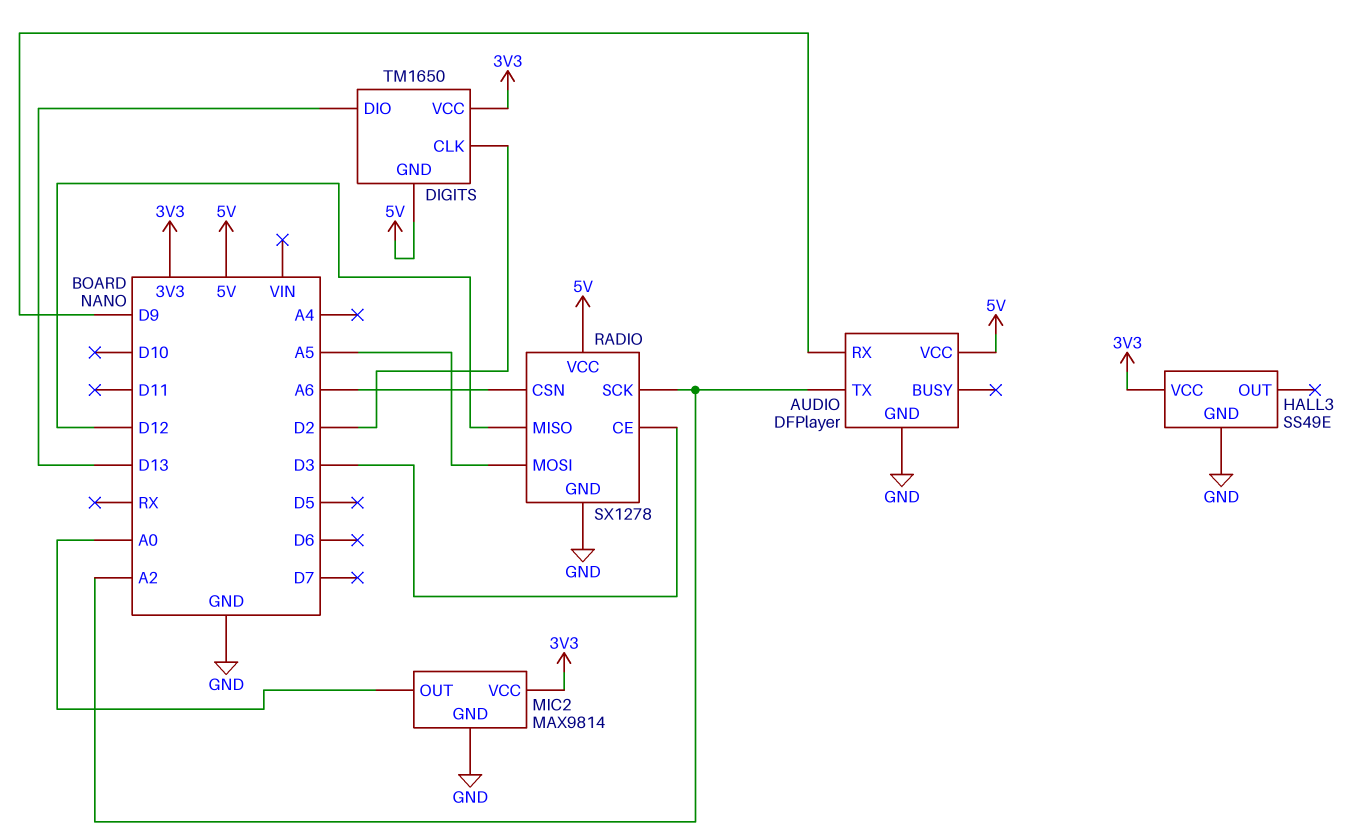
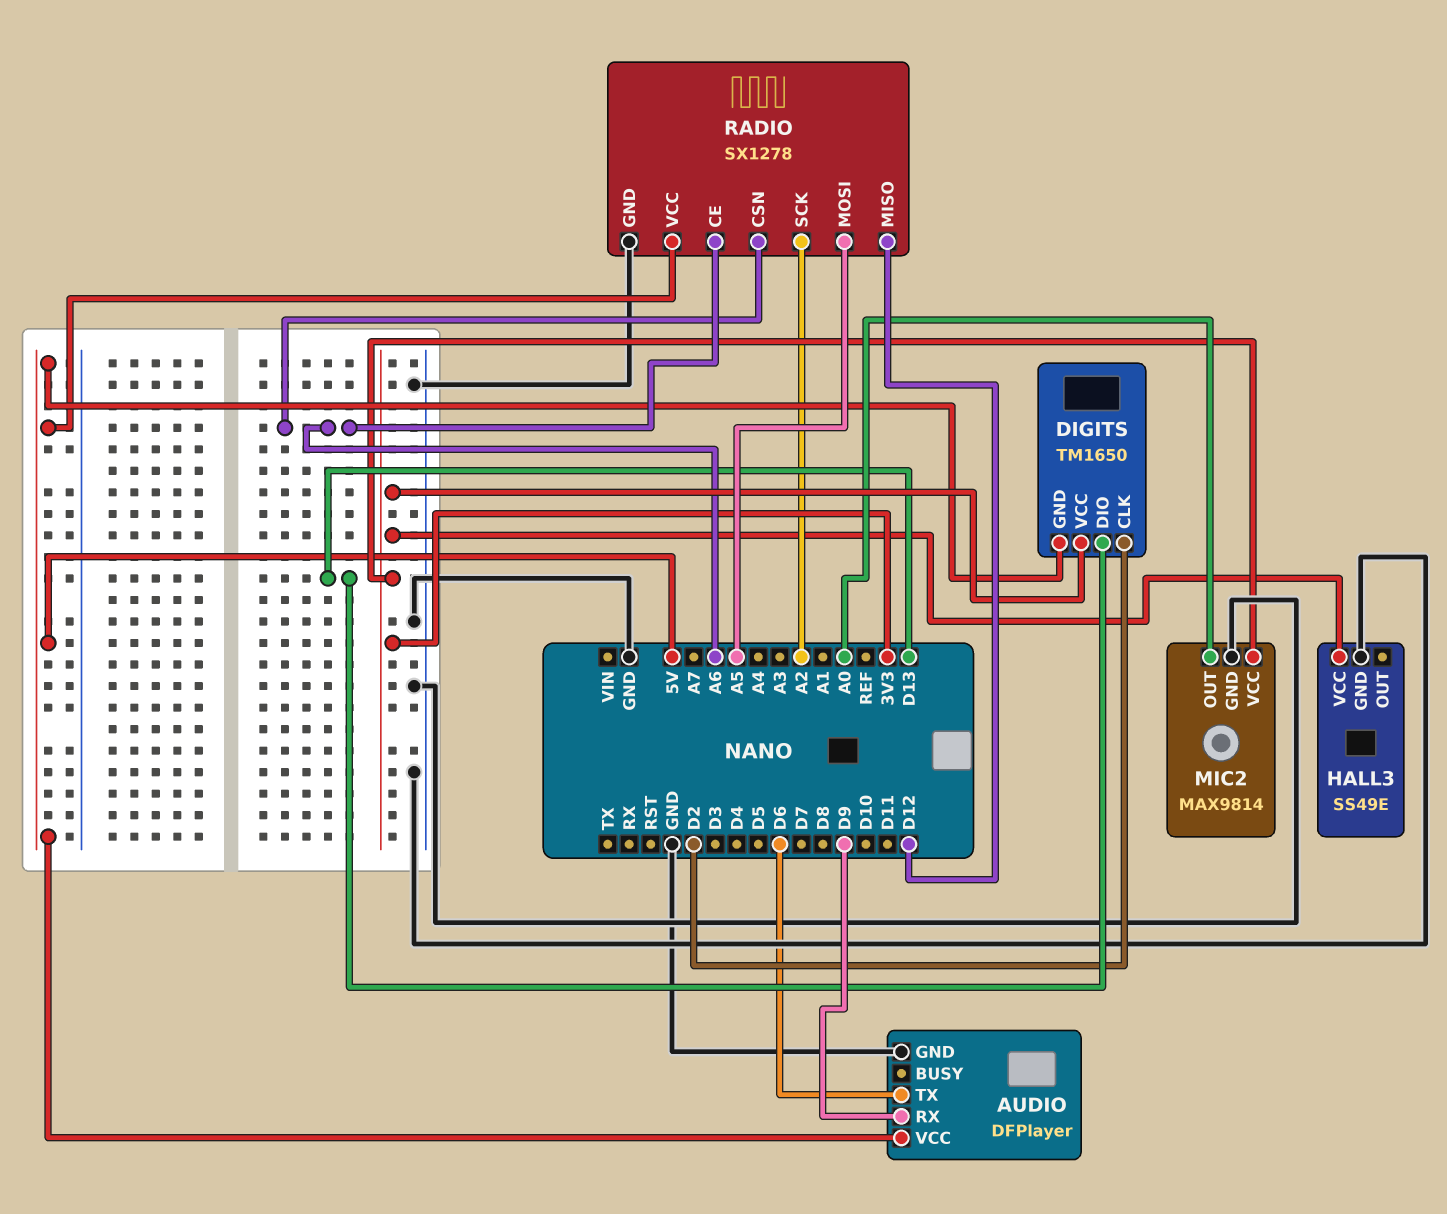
AUDIO pin TX: A2 -> D6
RADIO pin CE: D3 -> A6

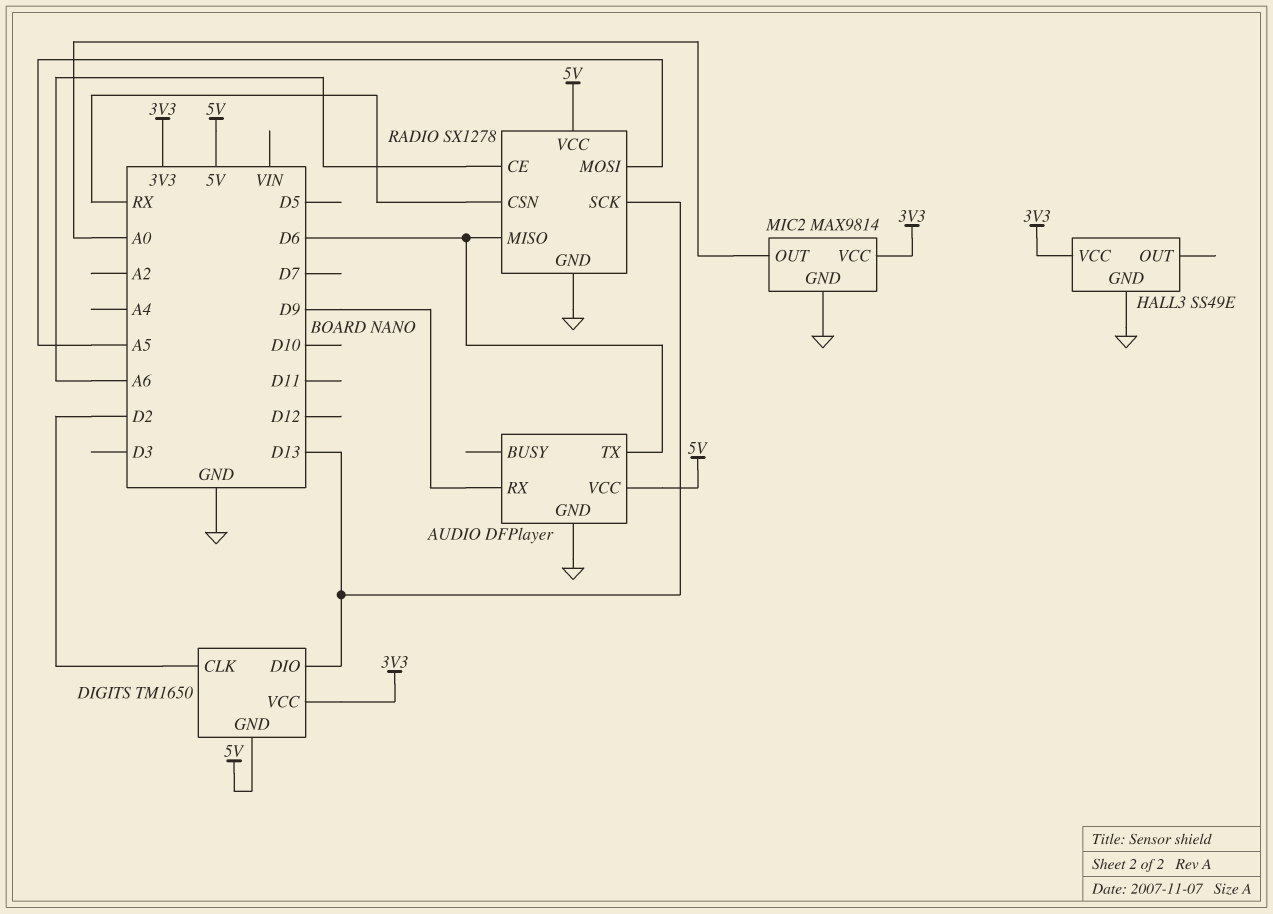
RADIO pin CSN: A6 -> RX
RADIO pin MISO: D12 -> D6
RADIO pin SCK: A2 -> D13

